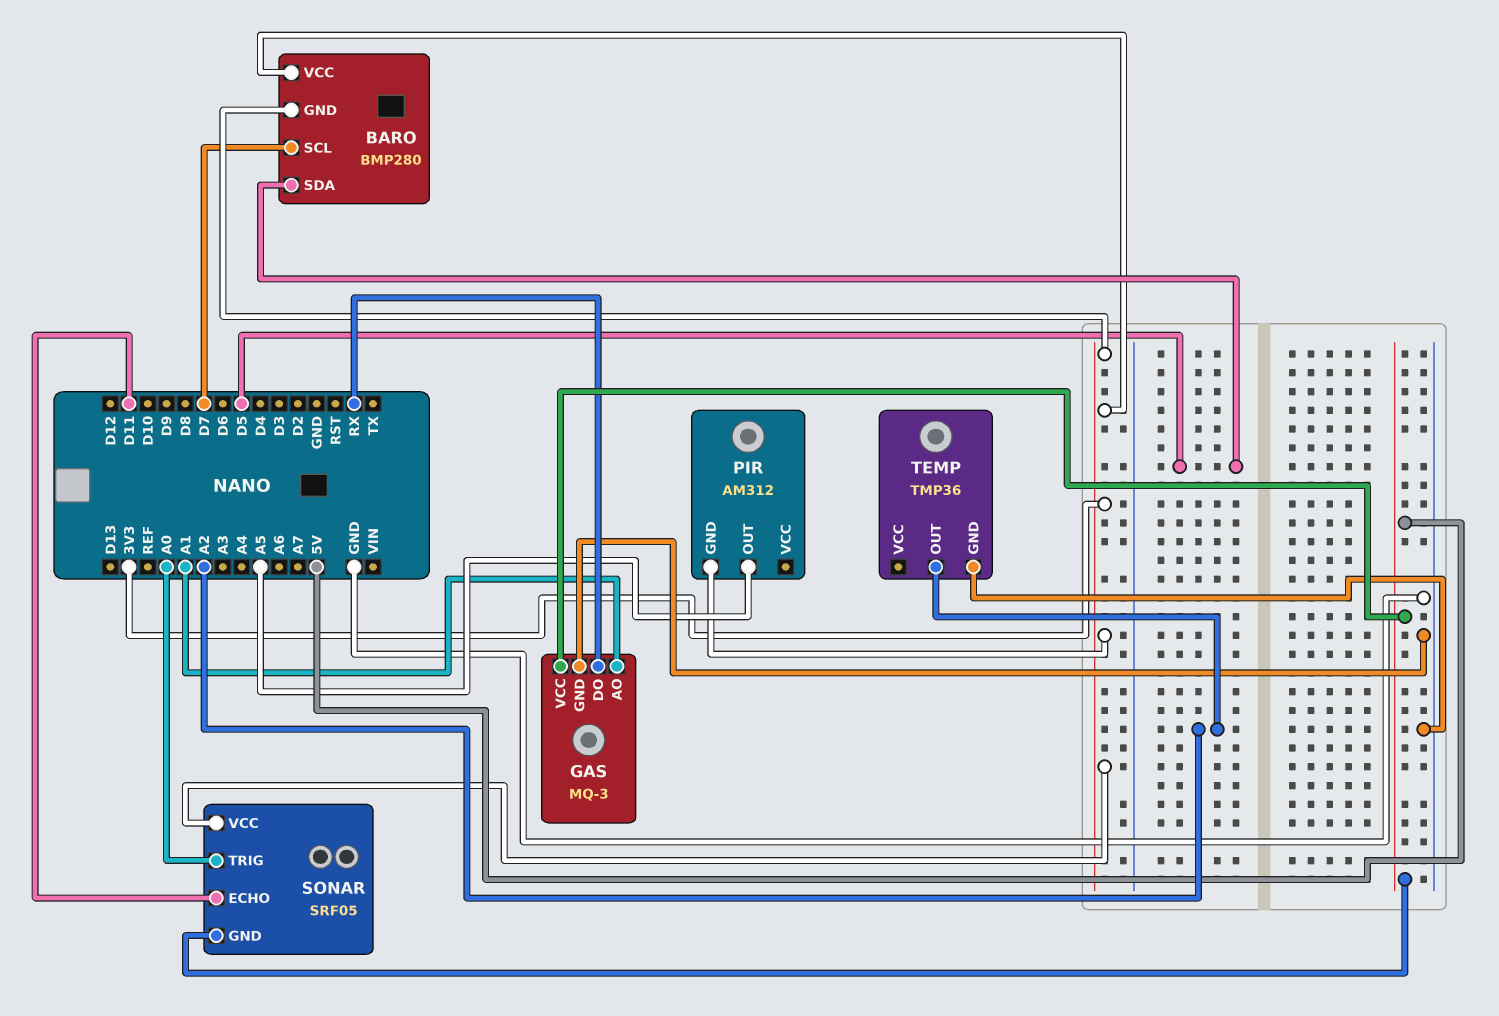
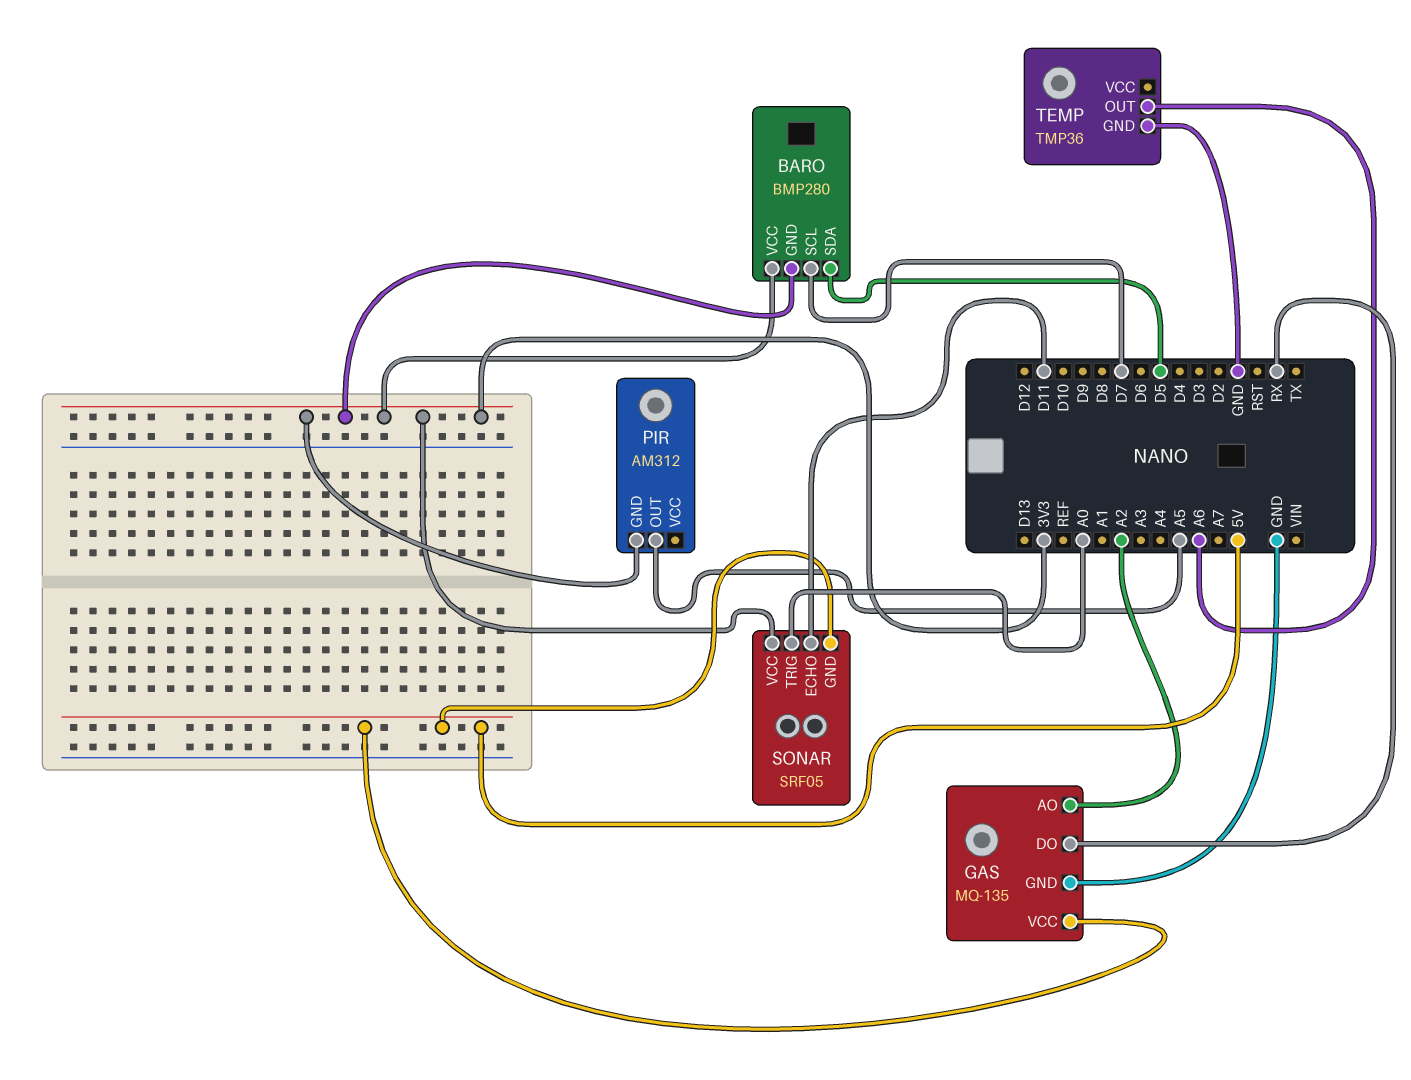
GAS: MQ-3 -> MQ-135
GAS pin AO: A1 -> A2
TEMP pin OUT: A2 -> A6

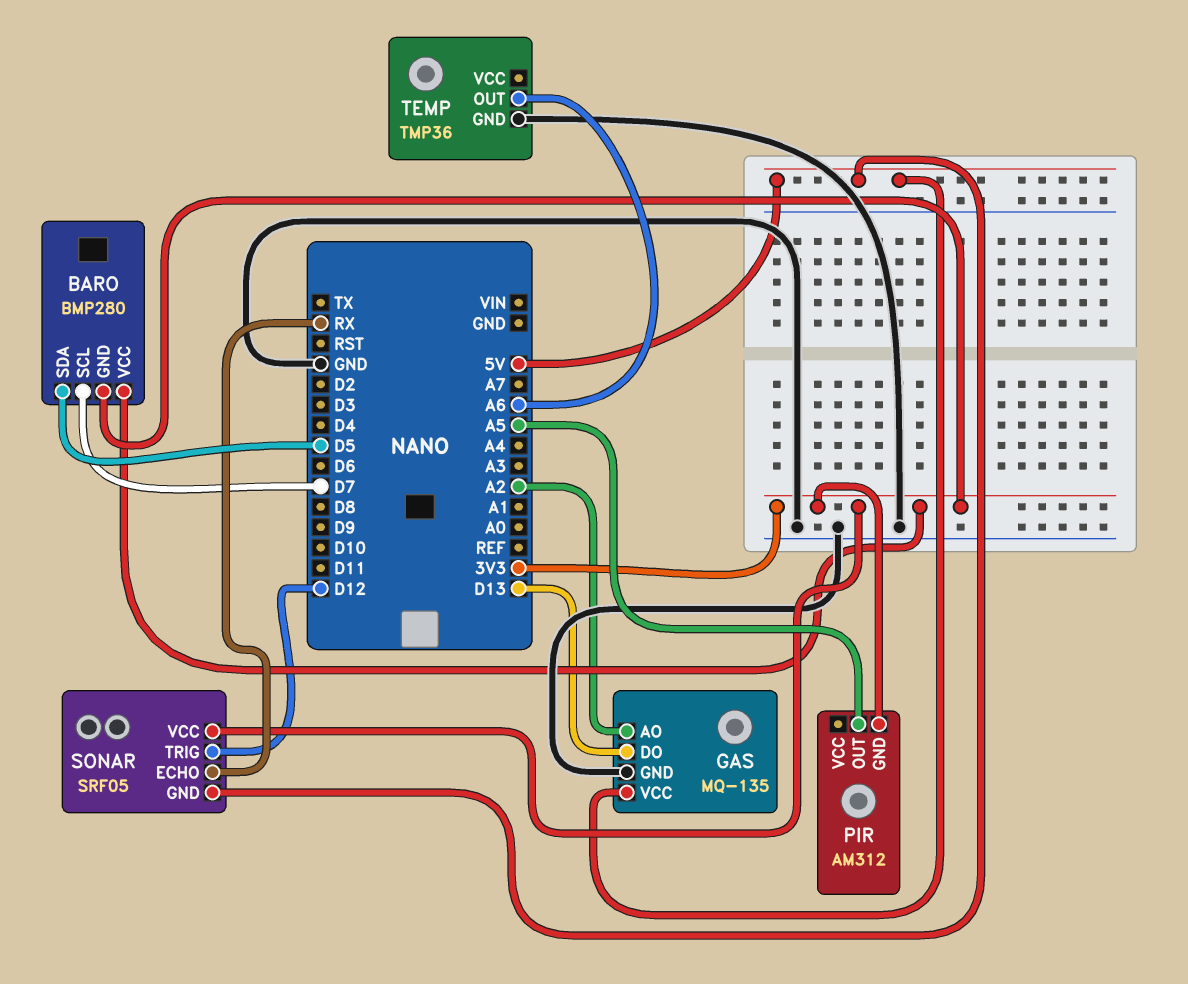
GAS pin DO: RX -> D13
SONAR pin ECHO: D11 -> RX
SONAR pin TRIG: A0 -> D12

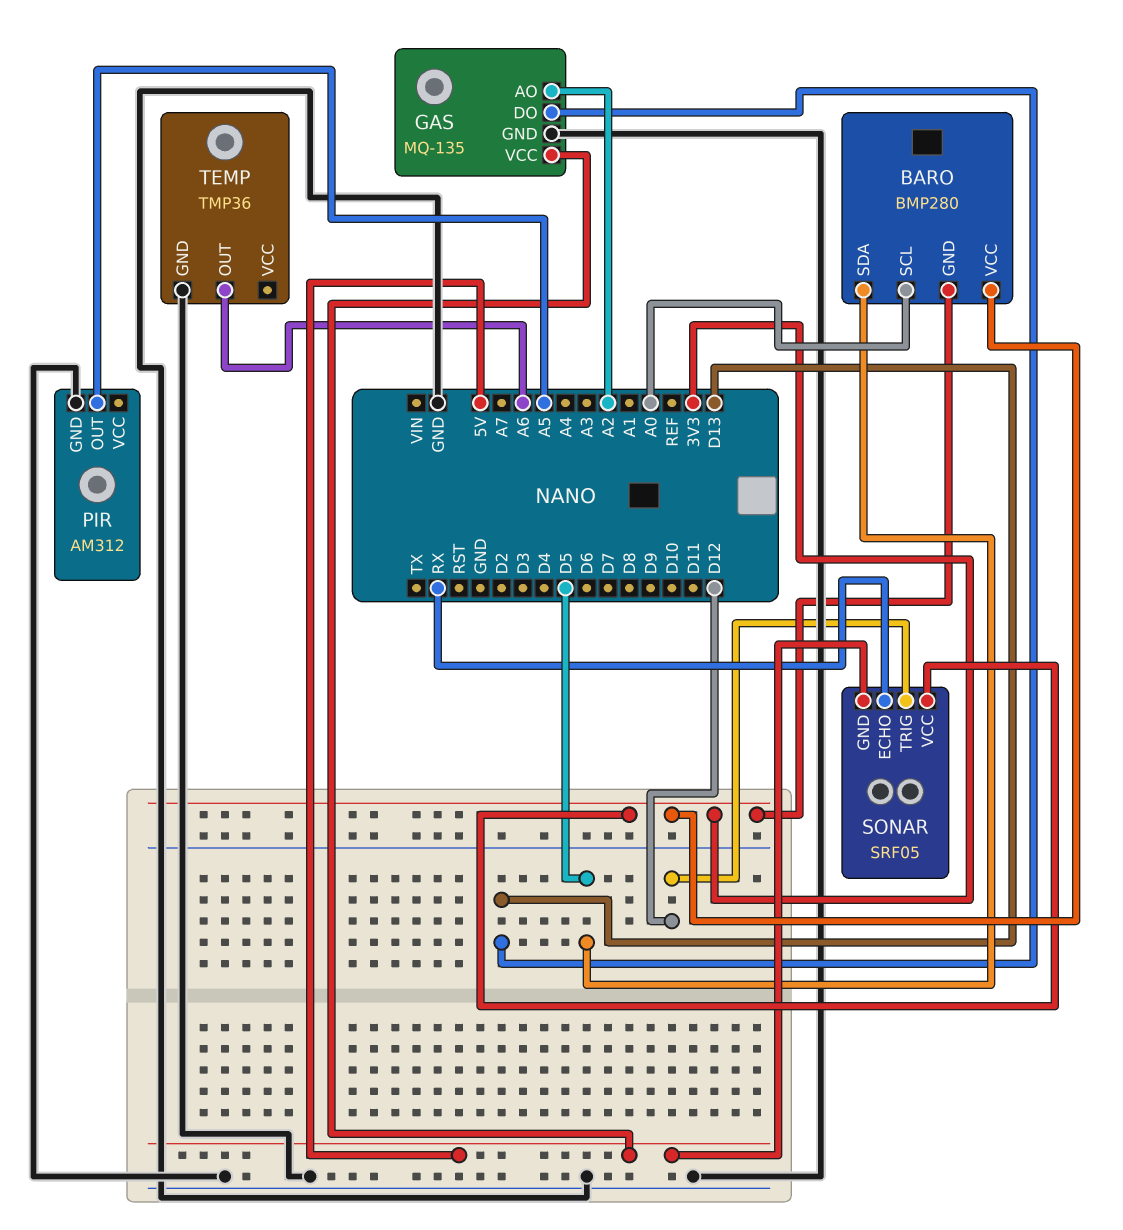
BARO pin SCL: D7 -> A0
PIR pin GND: 3V3 -> GND

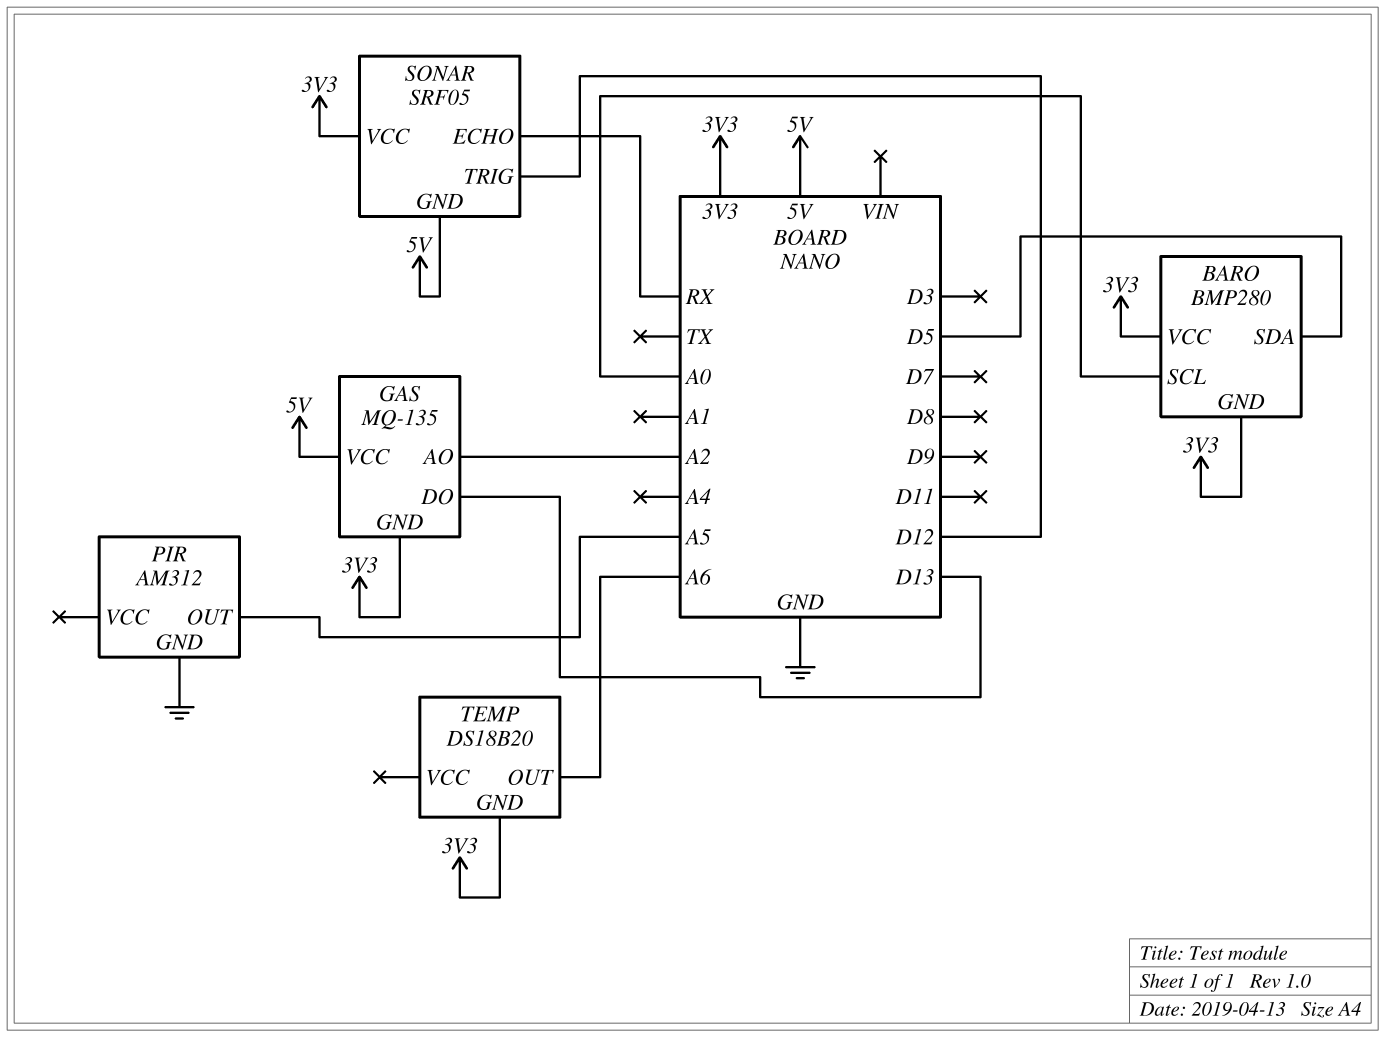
GAS pin GND: GND -> 3V3
TEMP: TMP36 -> DS18B20
TEMP pin GND: GND -> 3V3

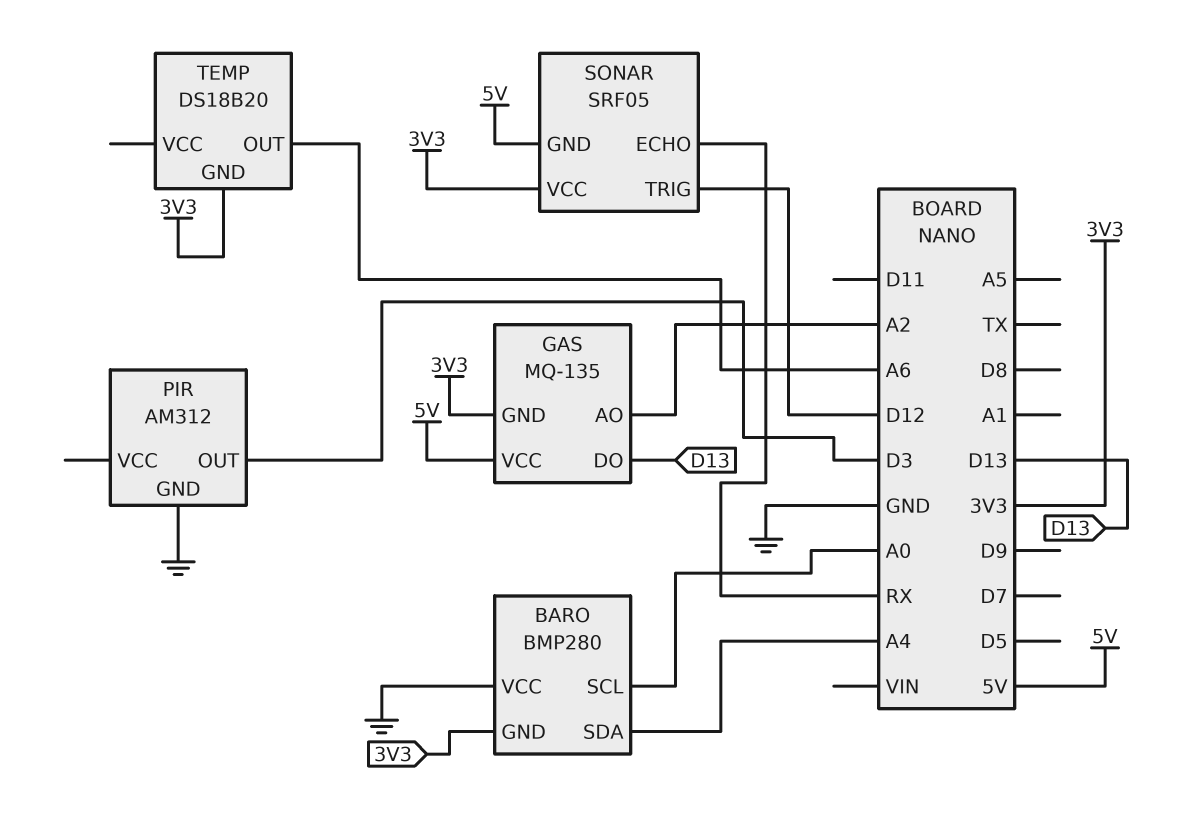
BARO pin SDA: D5 -> A4
BARO pin VCC: 3V3 -> GND
PIR pin OUT: A5 -> D3

